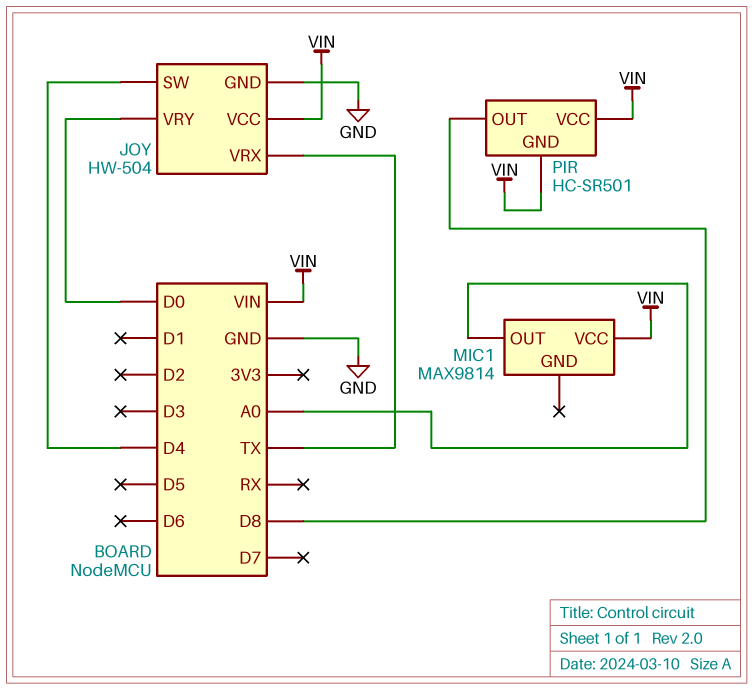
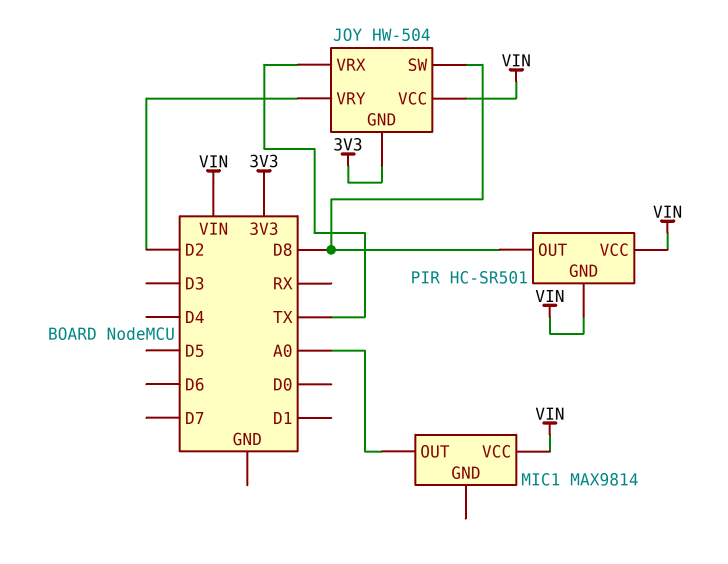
JOY pin GND: GND -> 3V3
JOY pin SW: D4 -> D8
JOY pin VRY: D0 -> D2

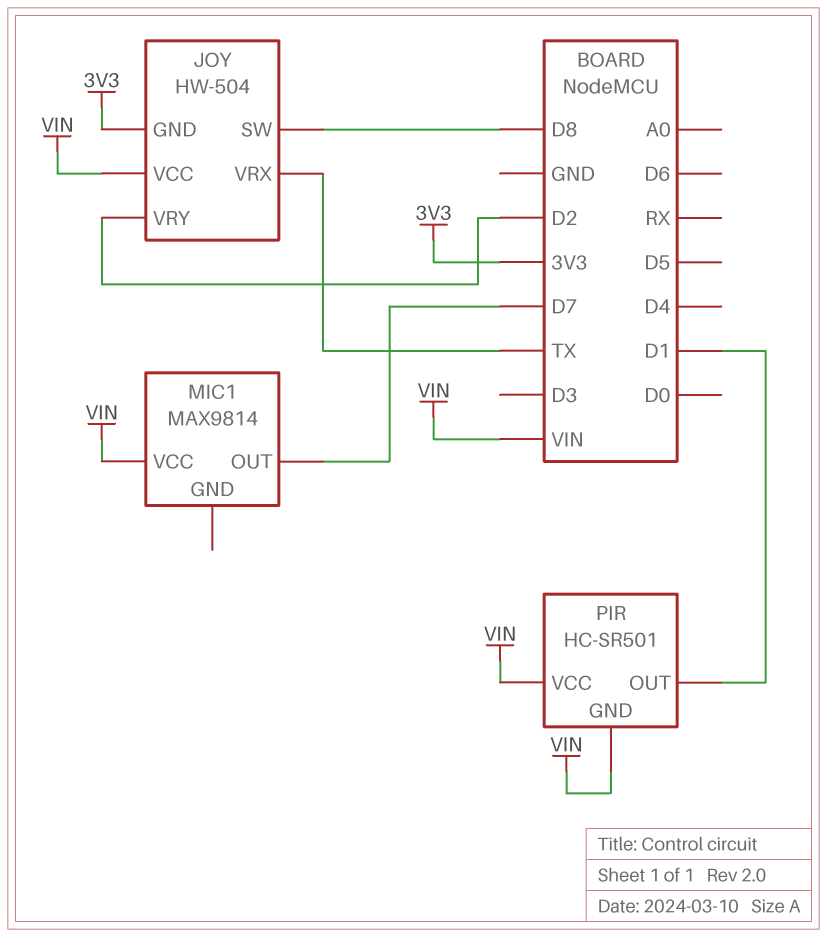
MIC1 pin OUT: A0 -> D7
PIR pin OUT: D8 -> D1

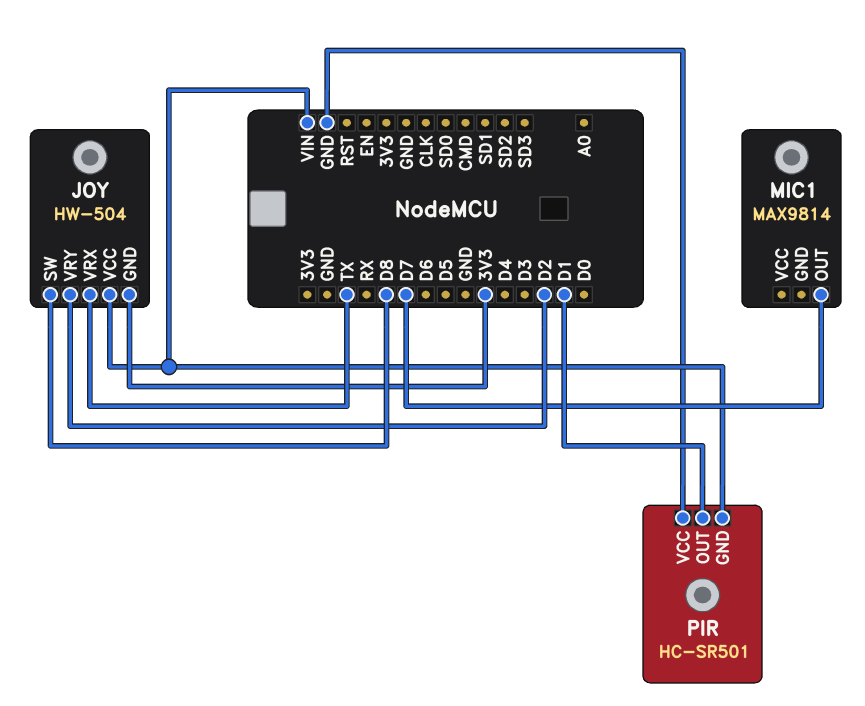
MIC1 pin VCC: VIN -> none
PIR pin VCC: VIN -> GND

